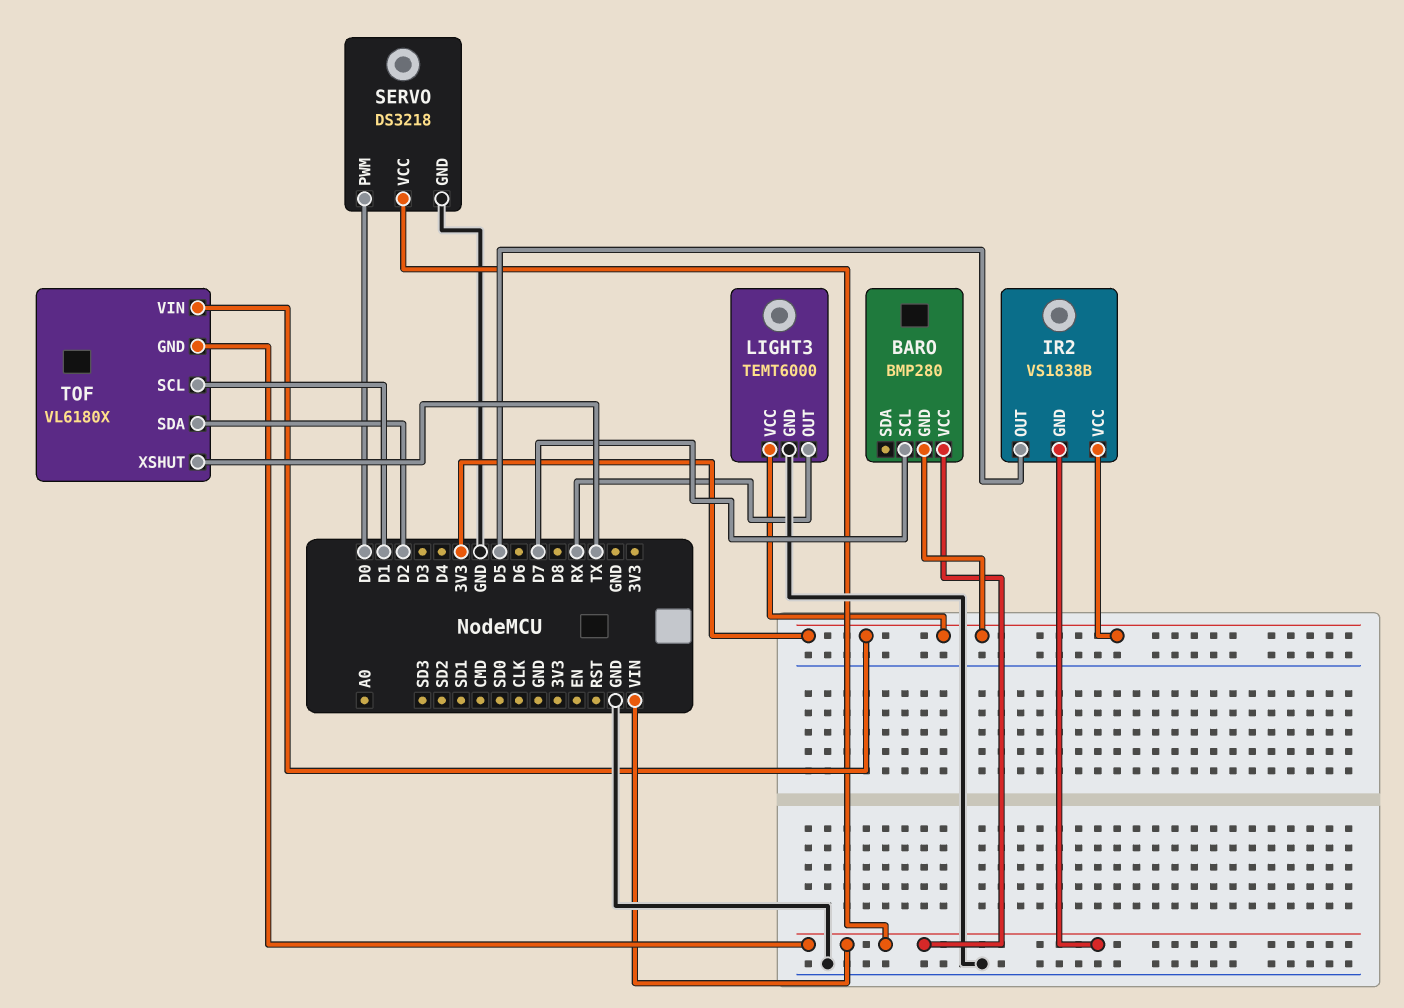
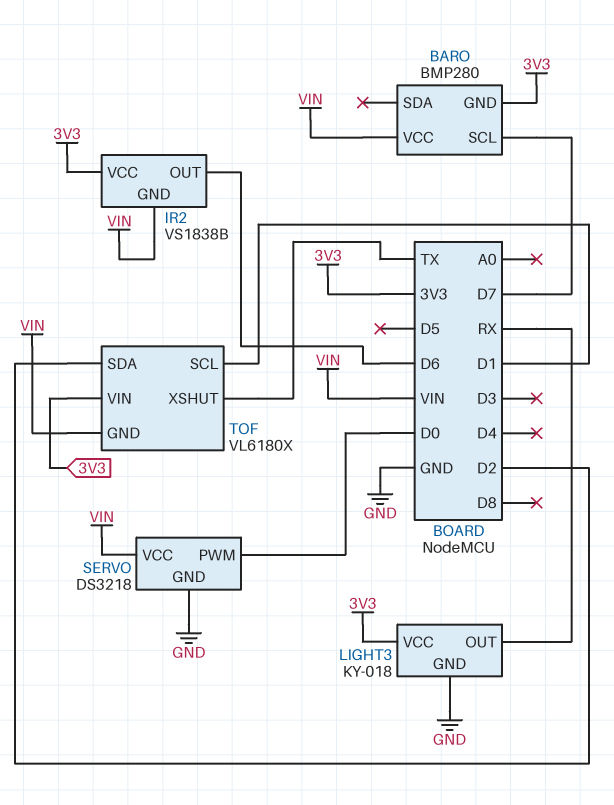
IR2 pin OUT: D5 -> D6
LIGHT3: TEMT6000 -> KY-018

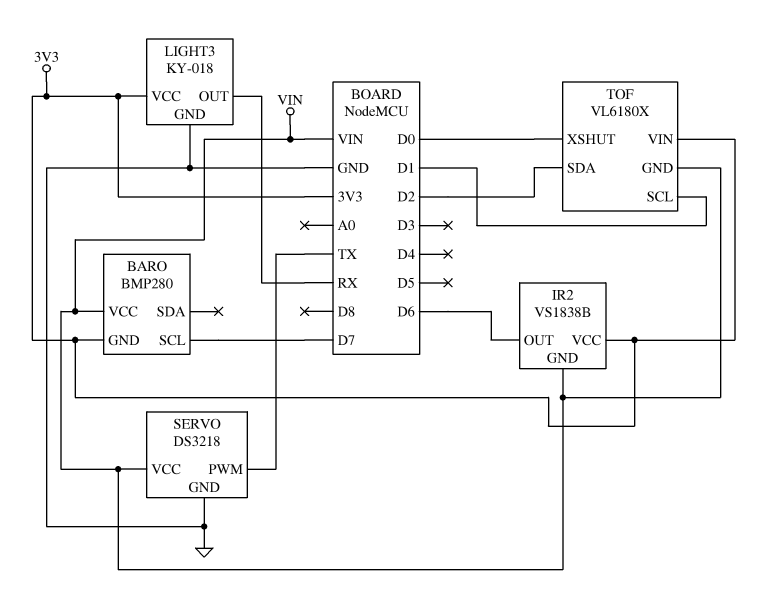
SERVO pin PWM: D0 -> TX
TOF pin XSHUT: TX -> D0

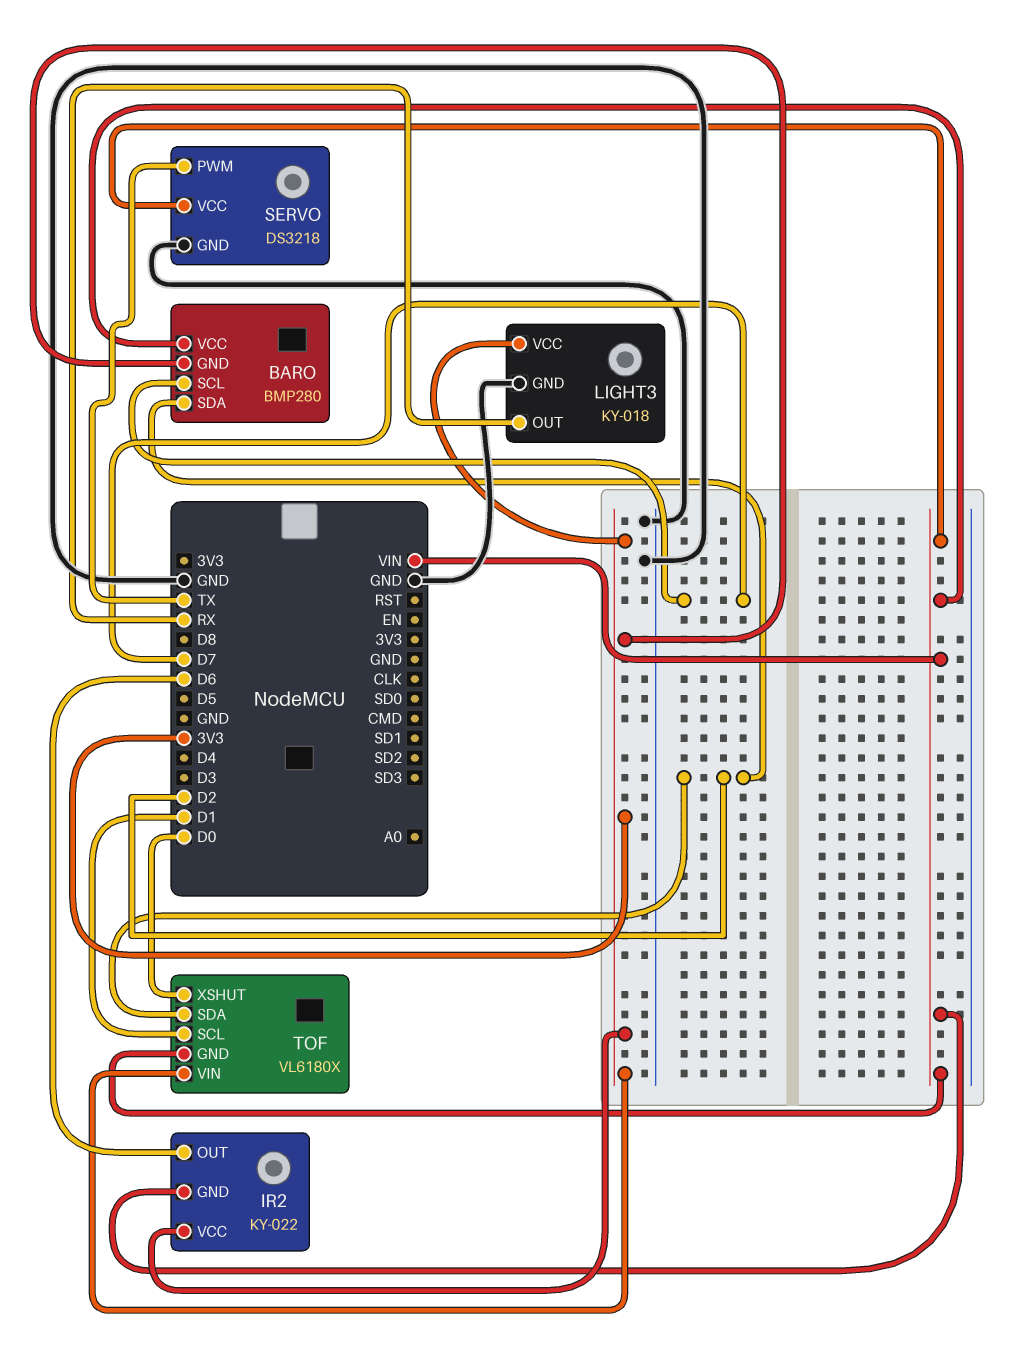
BARO pin SDA: none -> D2
IR2: VS1838B -> KY-022

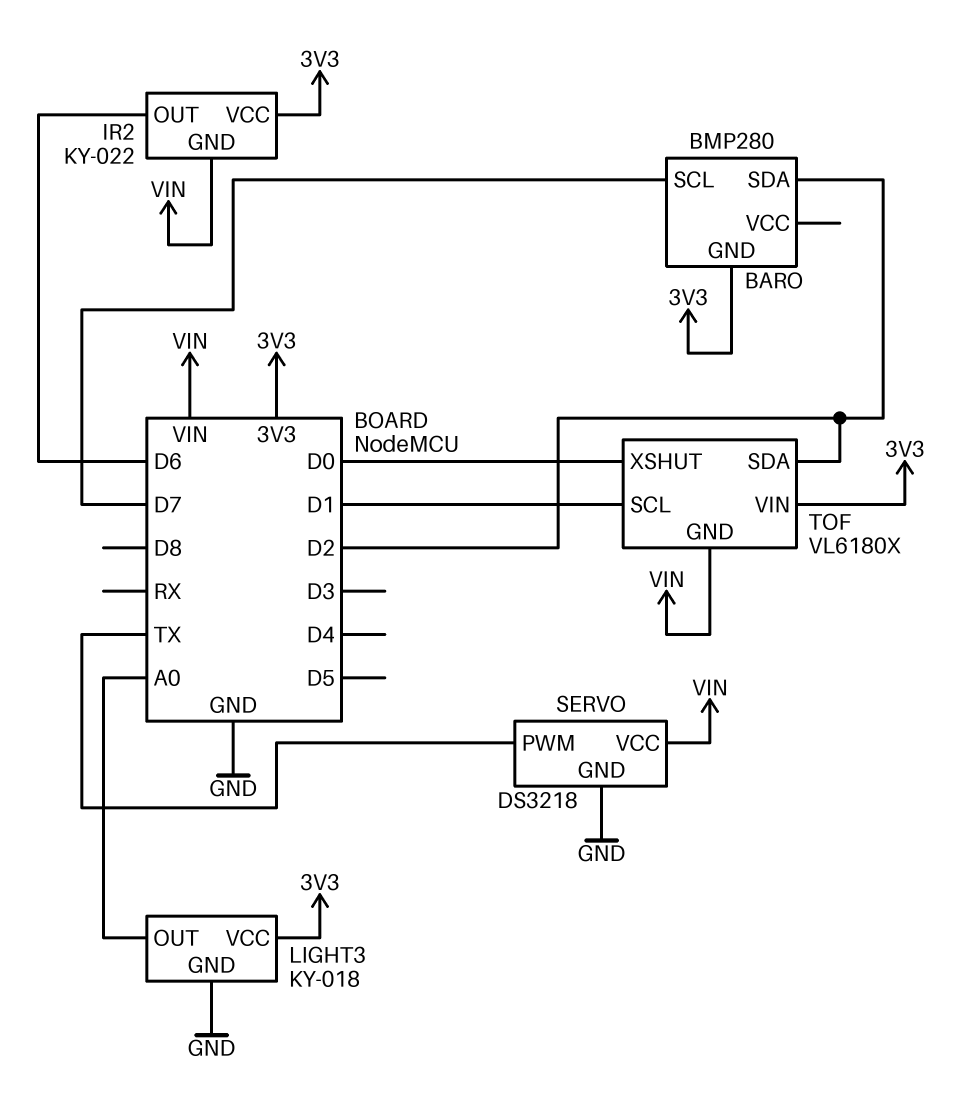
BARO pin VCC: VIN -> none
LIGHT3 pin OUT: RX -> A0

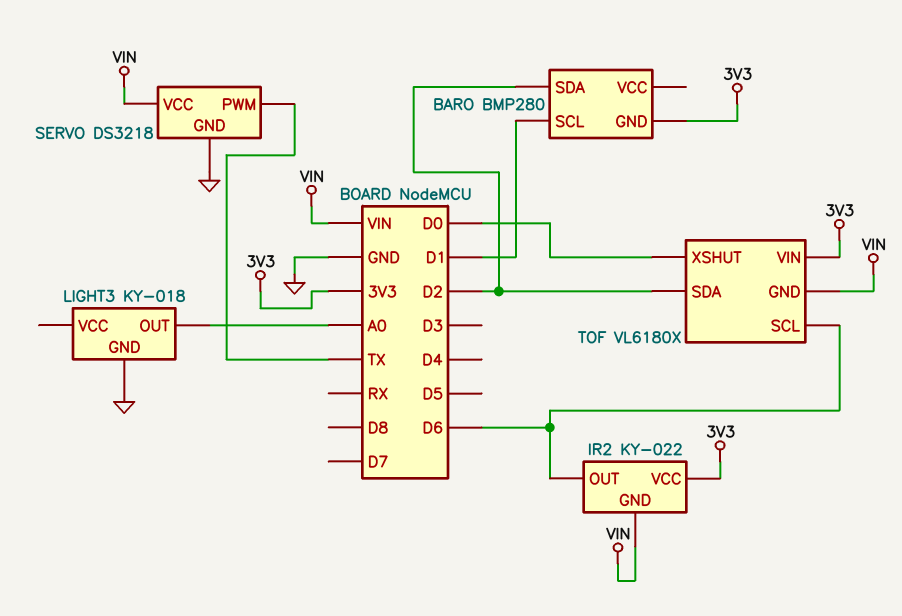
BARO pin SCL: D7 -> D1
LIGHT3 pin VCC: 3V3 -> none
TOF pin SCL: D1 -> D6

